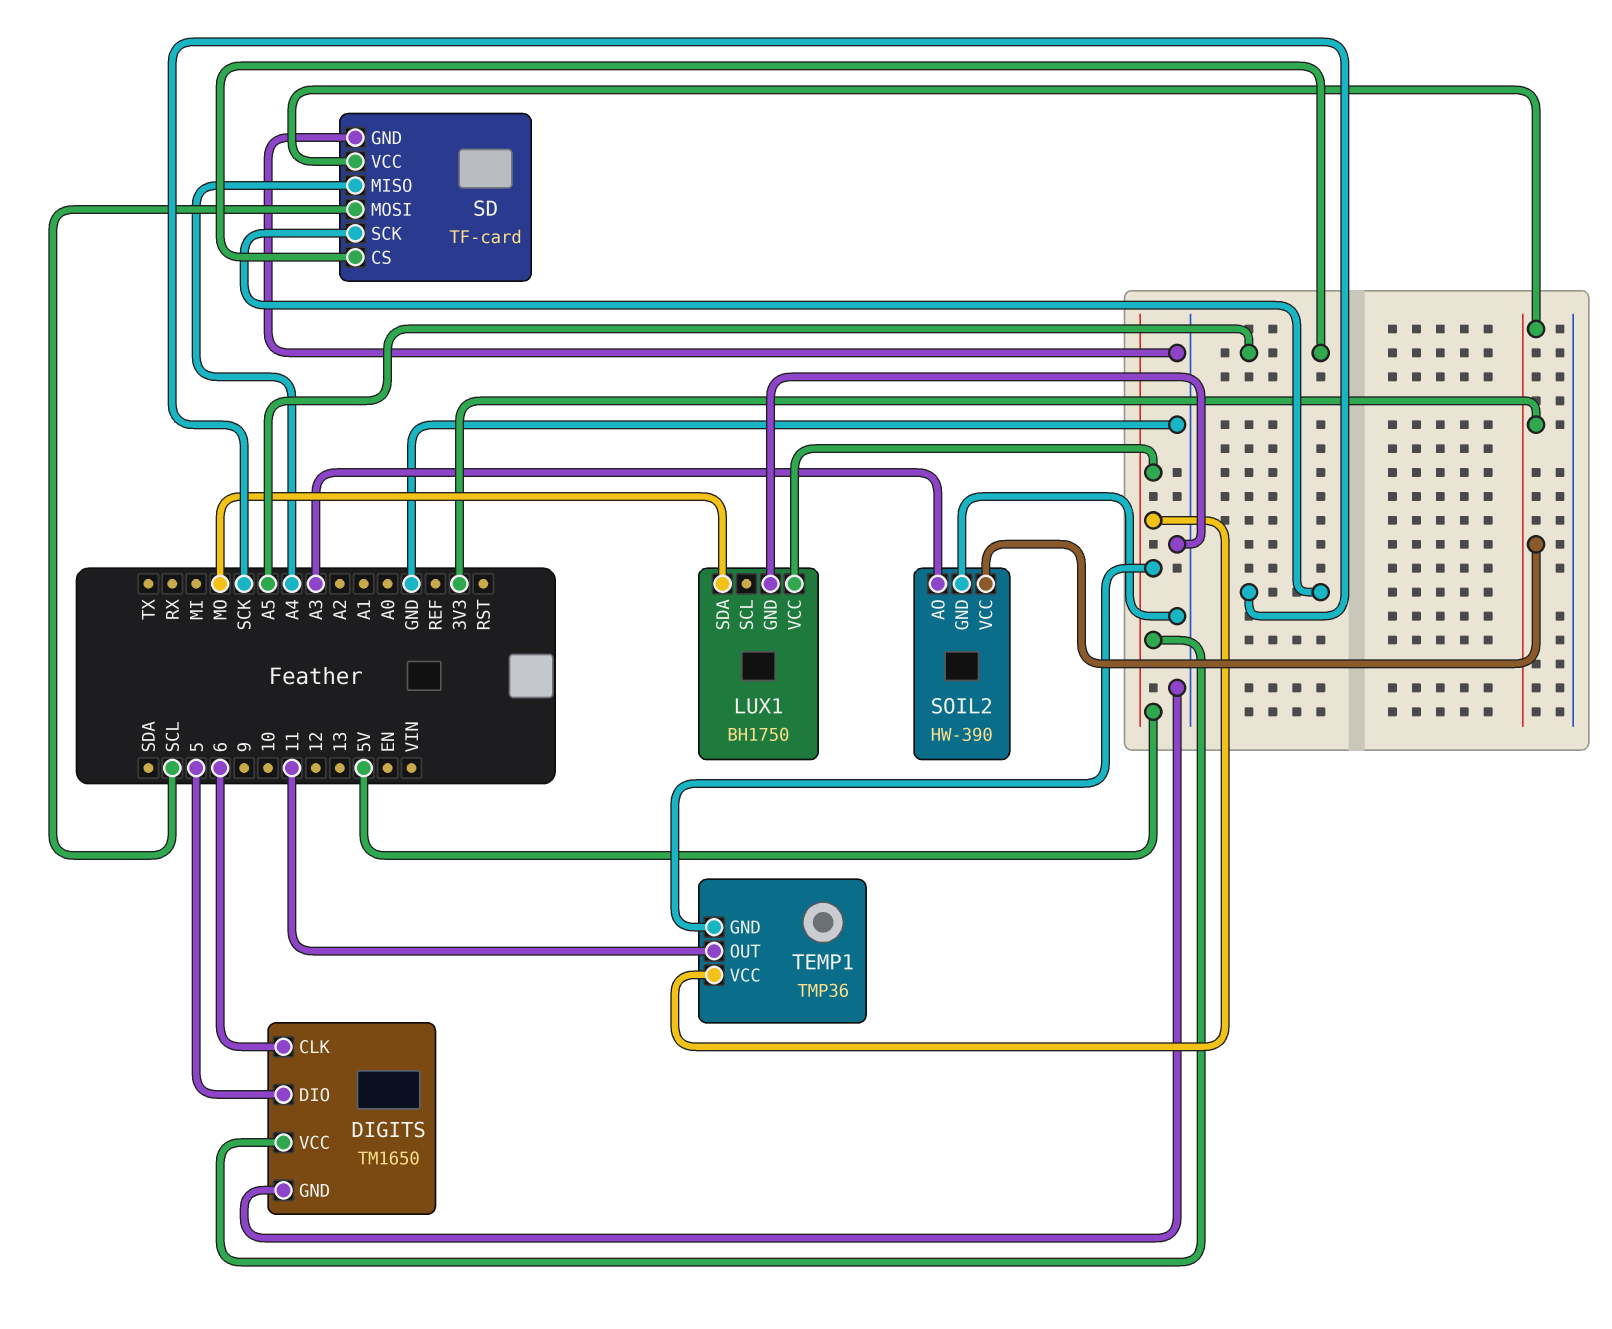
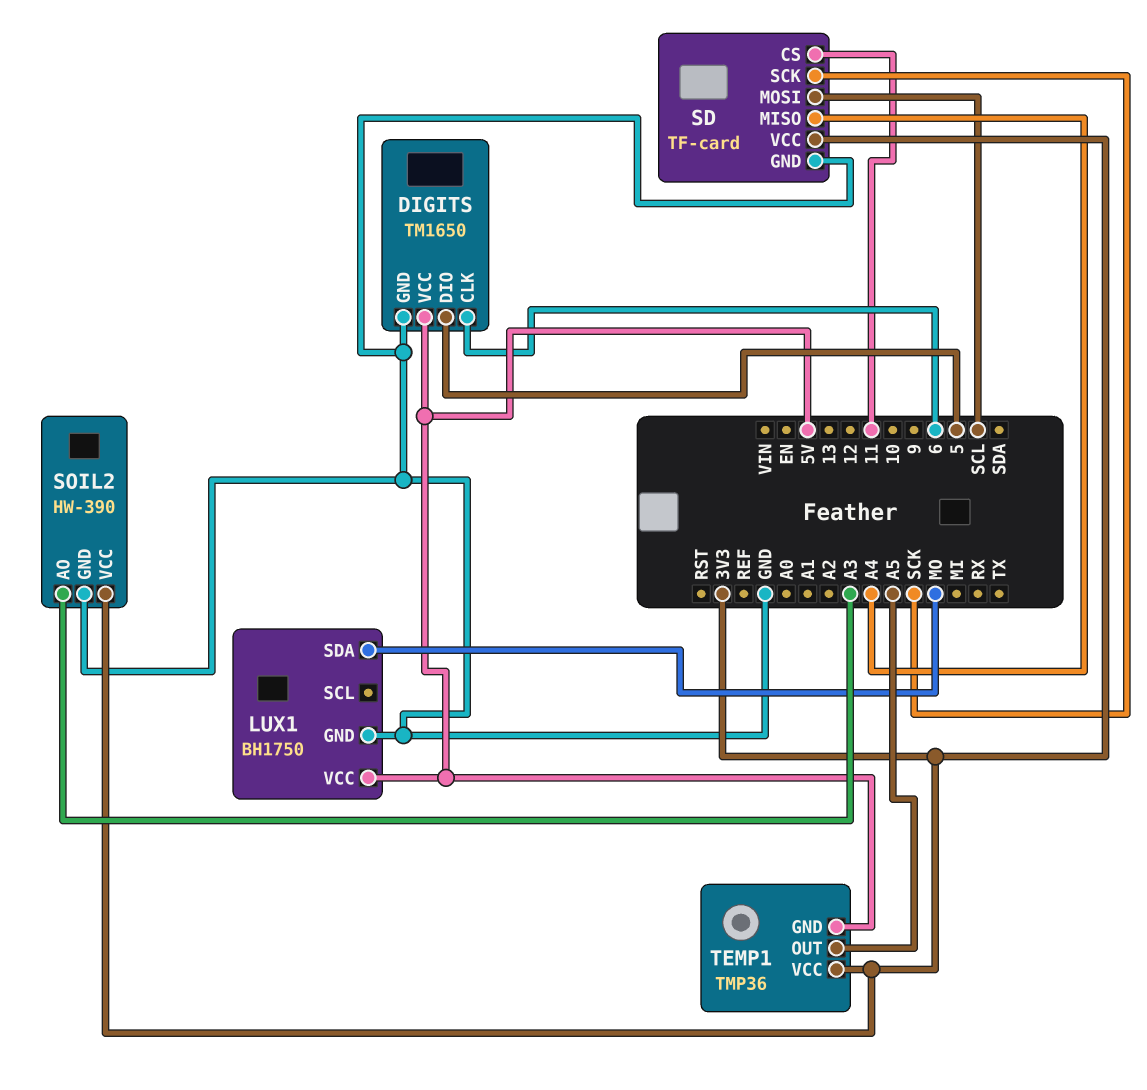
SD pin CS: A5 -> 11
TEMP1 pin OUT: 11 -> A5
TEMP1 pin VCC: 5V -> 3V3

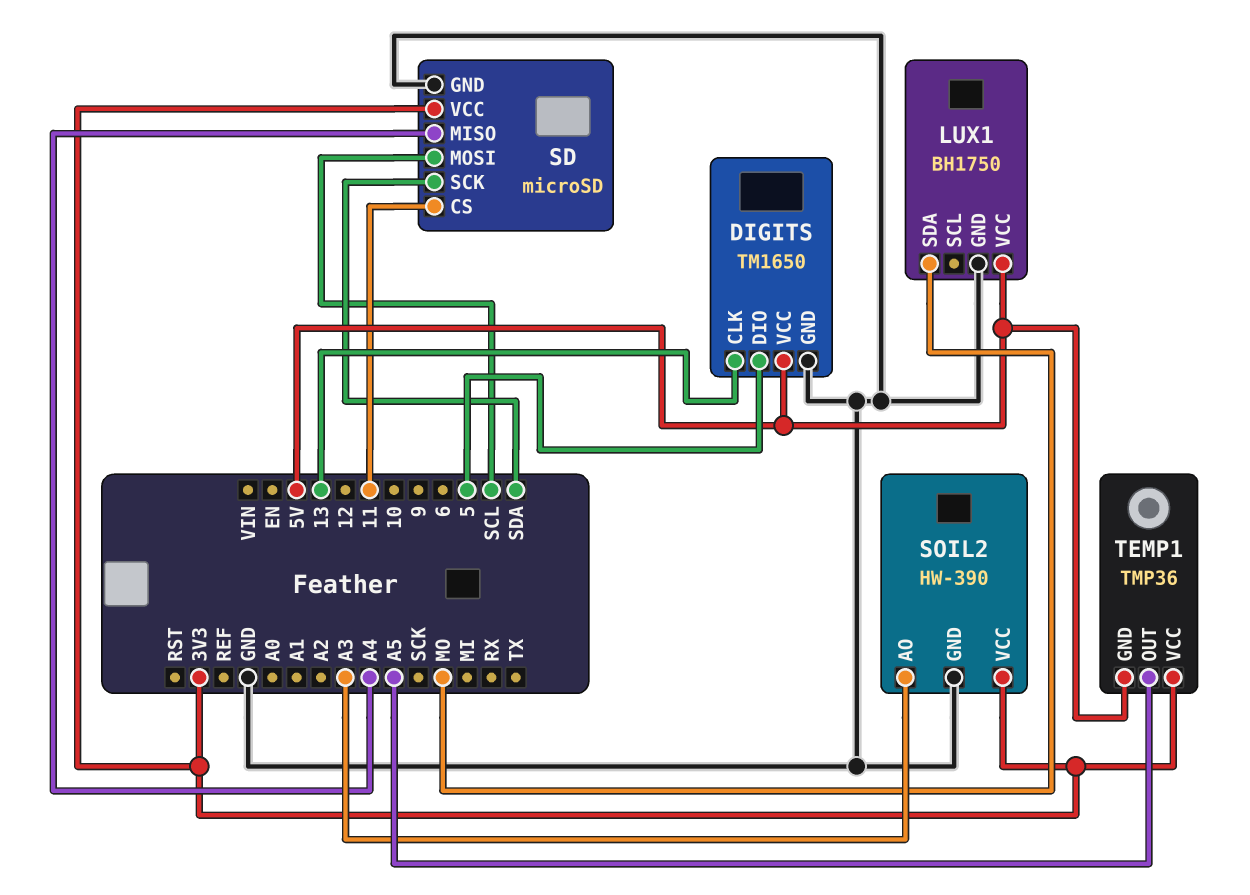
DIGITS pin CLK: 6 -> 13
SD: TF-card -> microSD
SD pin SCK: SCK -> SDA

